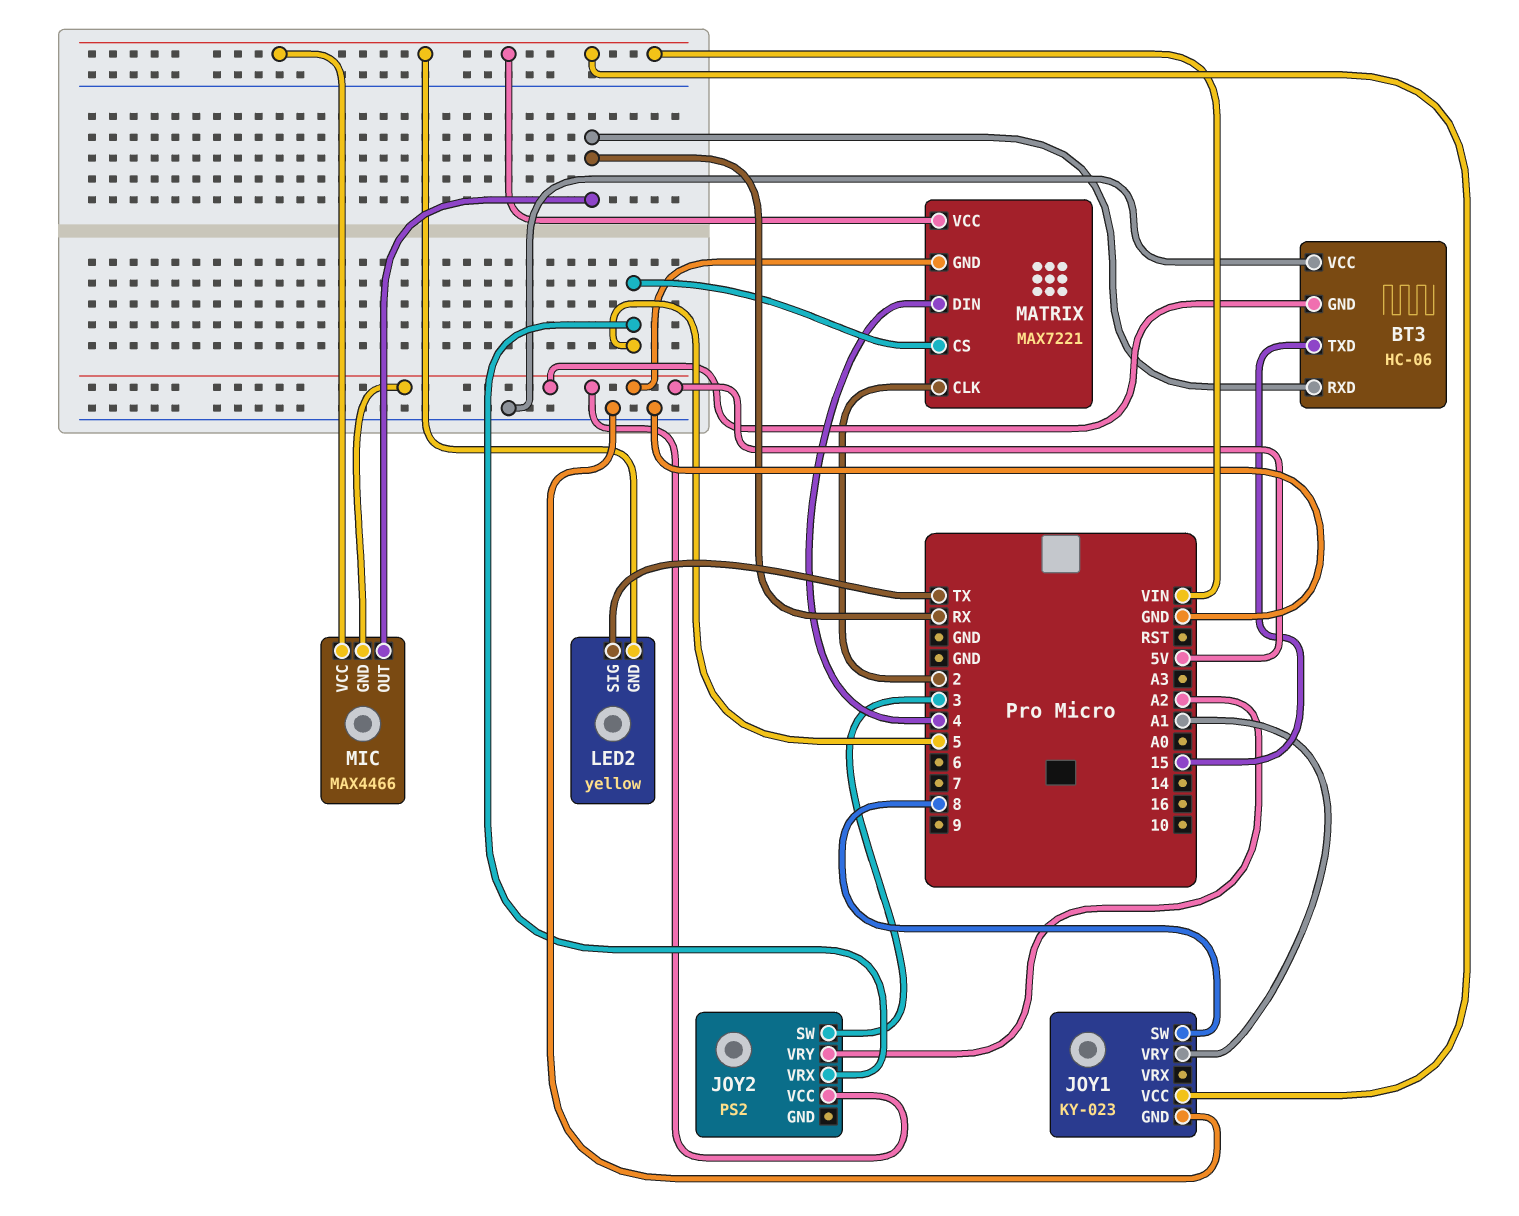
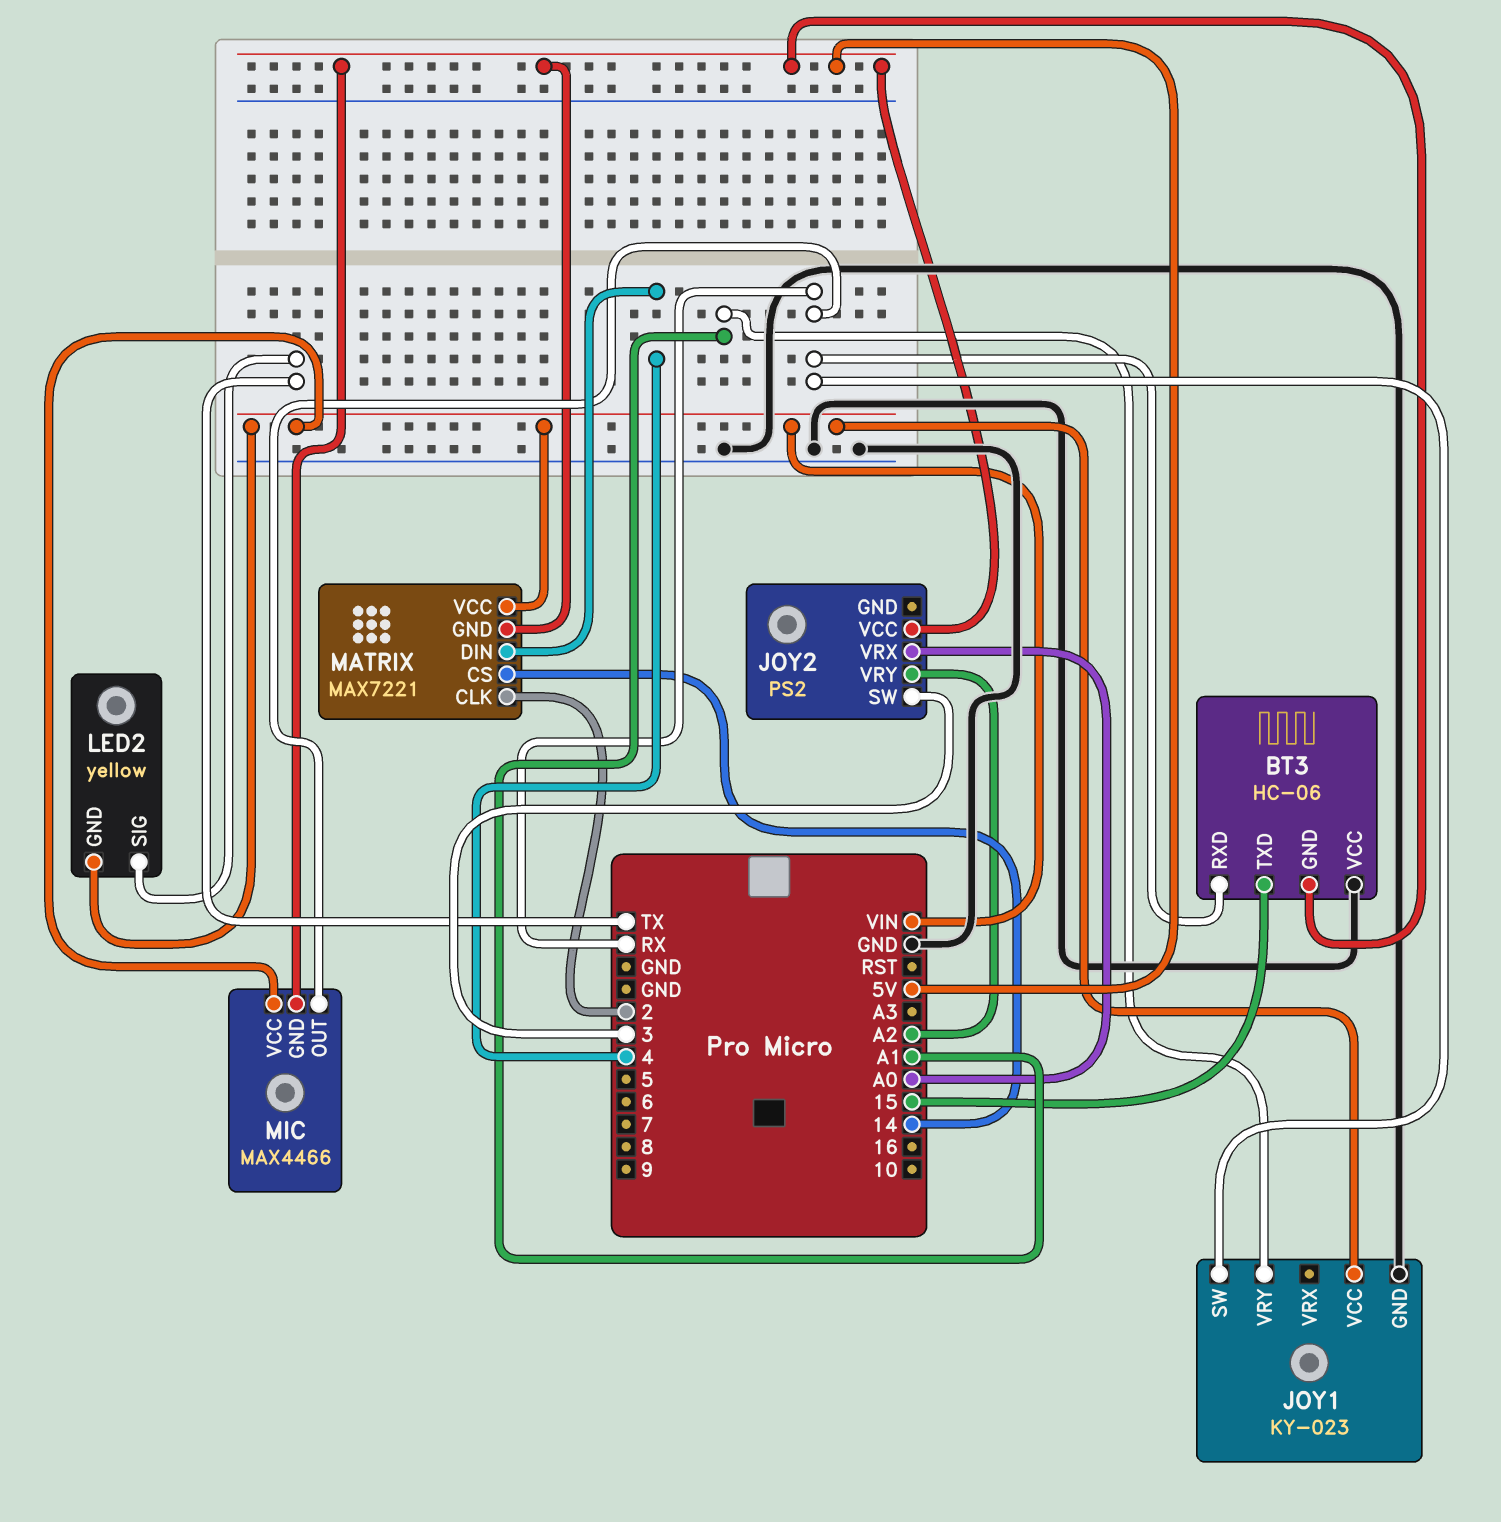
JOY1 pin SW: 8 -> RX
JOY2 pin VRX: 5 -> A0
MATRIX pin CS: 5 -> 14

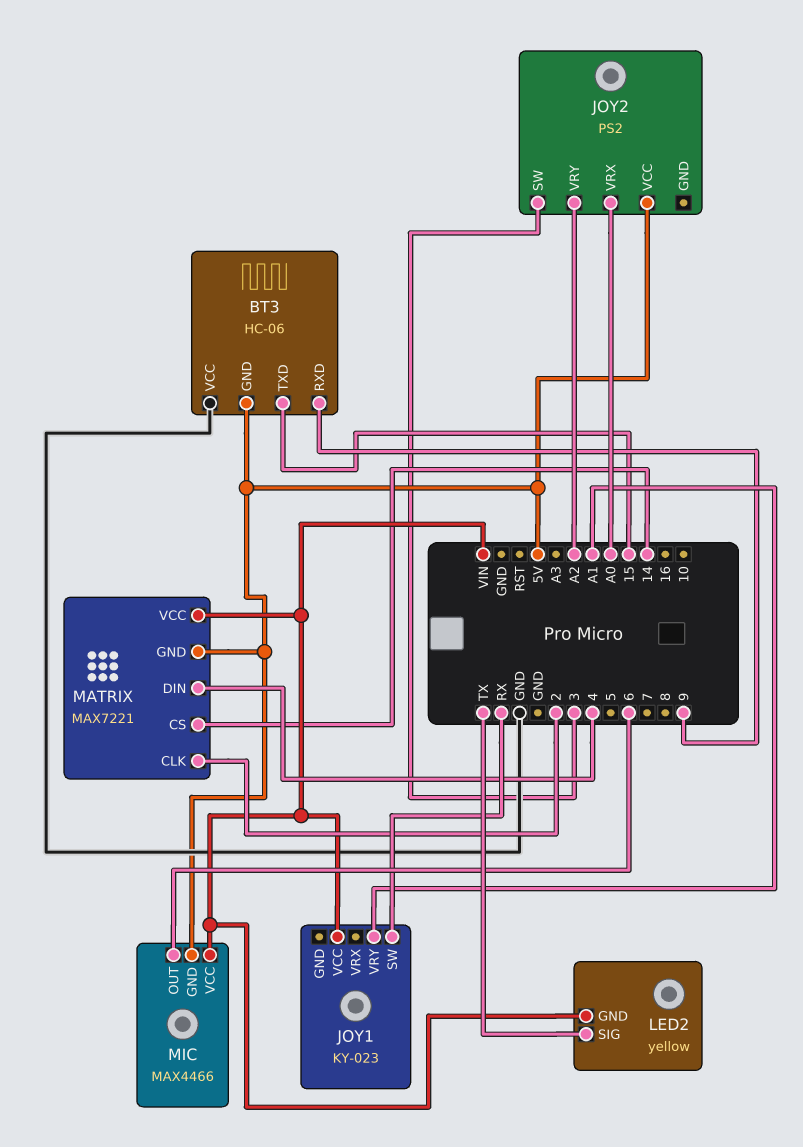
BT3 pin RXD: RX -> 9
JOY1 pin GND: GND -> none
MIC pin OUT: RX -> 6

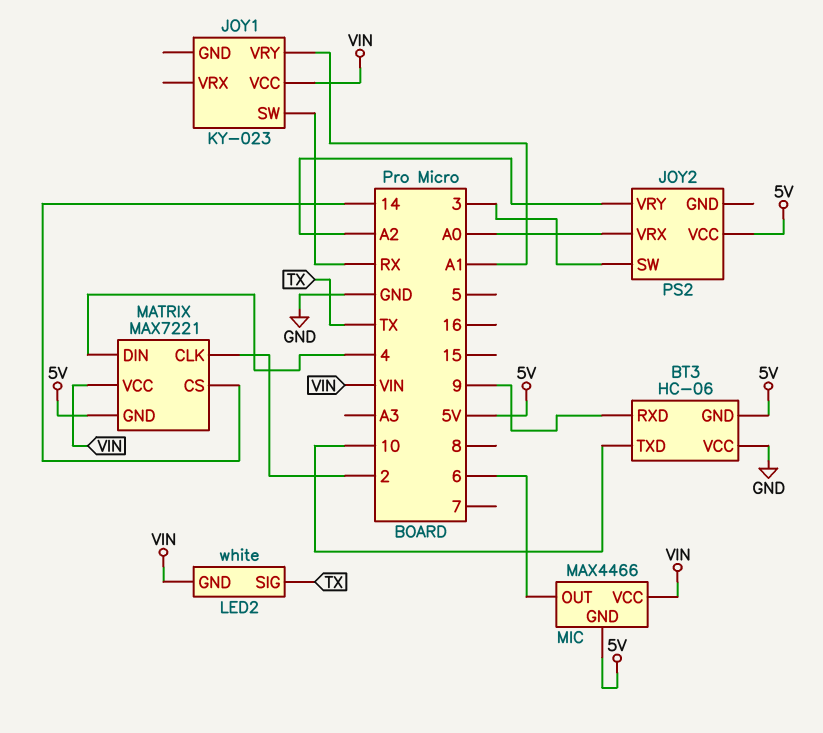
BT3 pin TXD: 15 -> 10
LED2: yellow -> white

